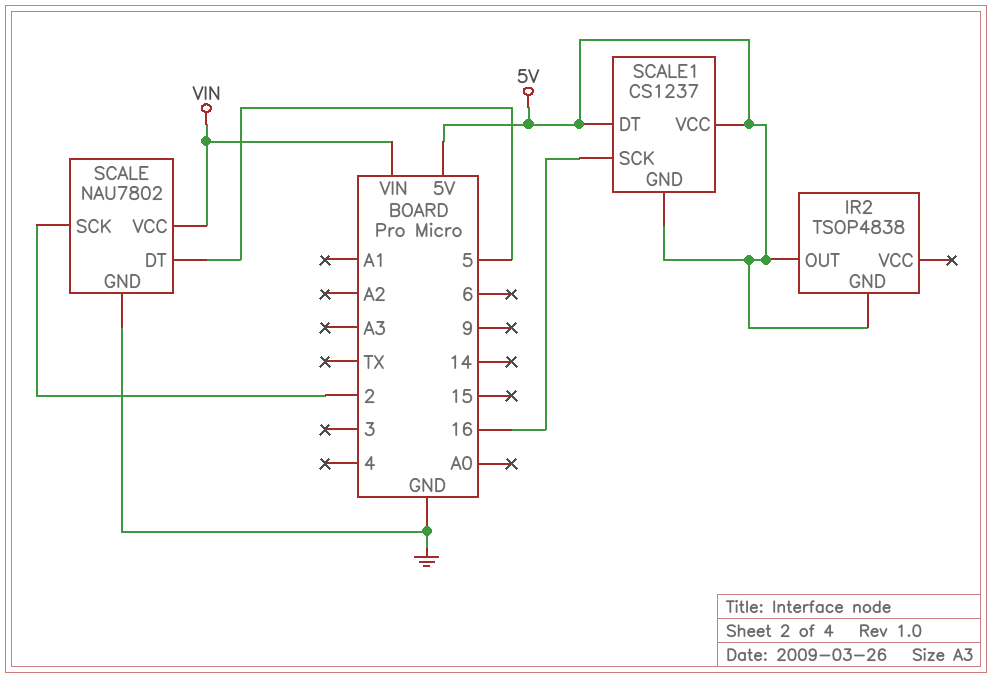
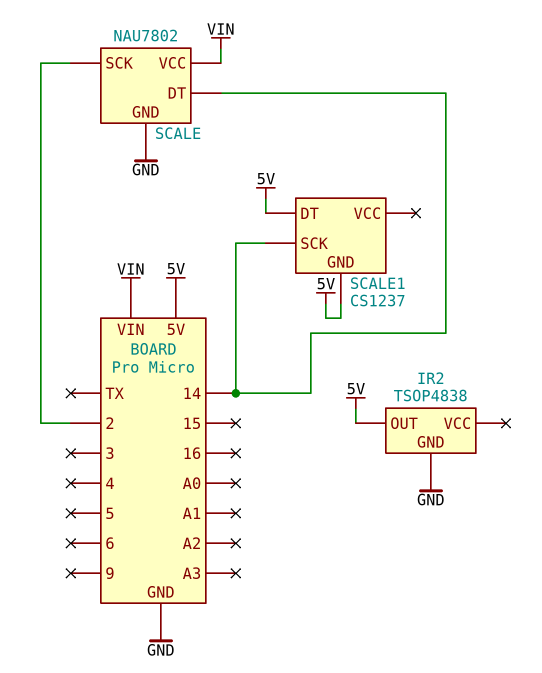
IR2 pin GND: 5V -> GND
SCALE pin DT: 5 -> 14
SCALE1 pin SCK: 16 -> 14
SCALE1 pin VCC: 5V -> none

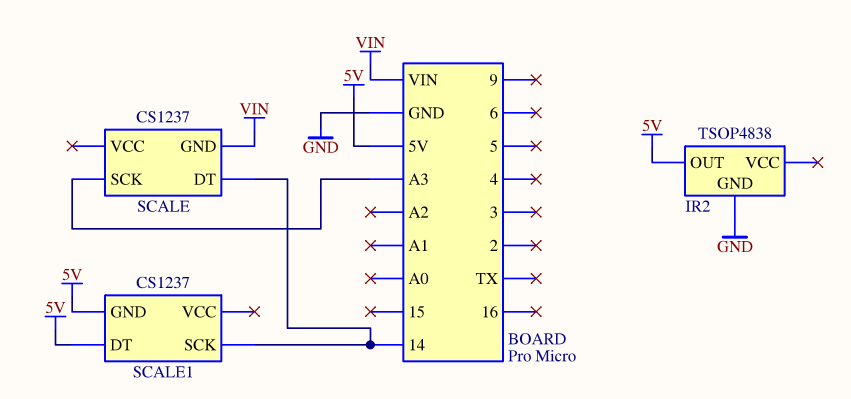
SCALE: NAU7802 -> CS1237
SCALE pin GND: GND -> VIN
SCALE pin SCK: 2 -> A3
SCALE pin VCC: VIN -> none

